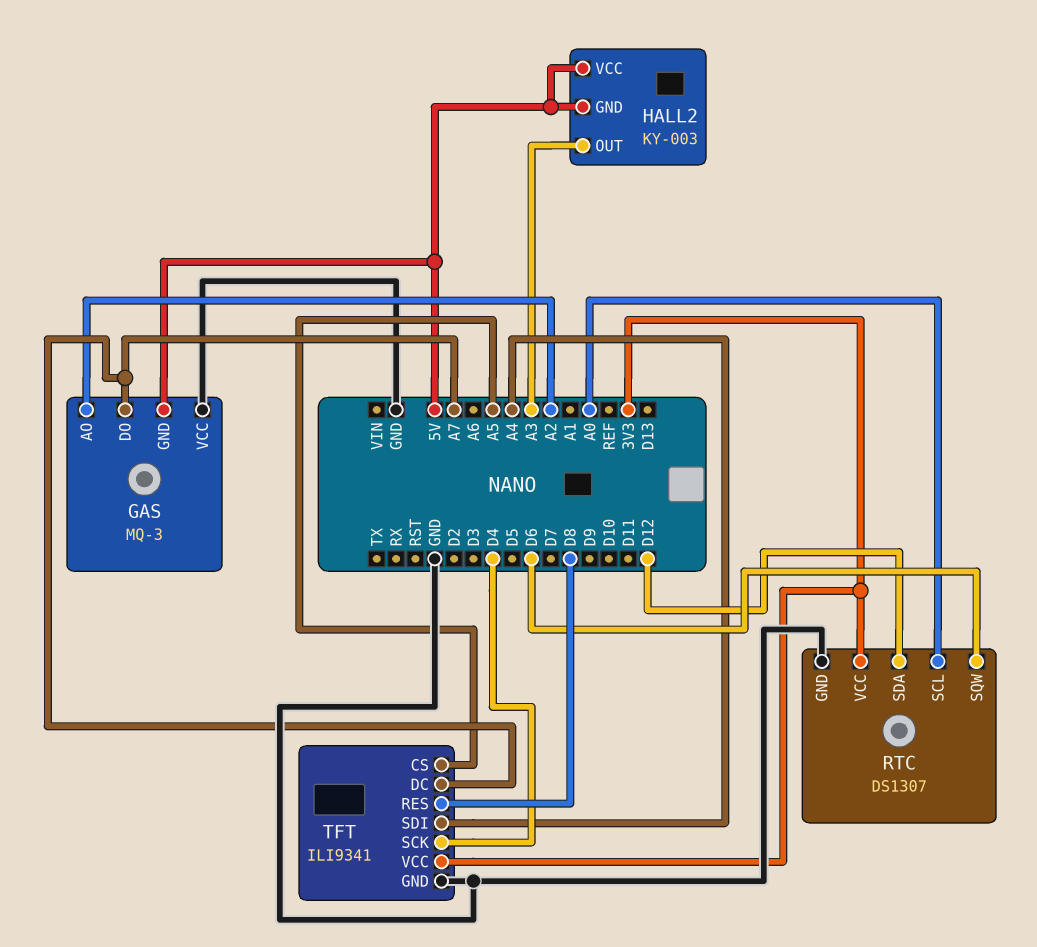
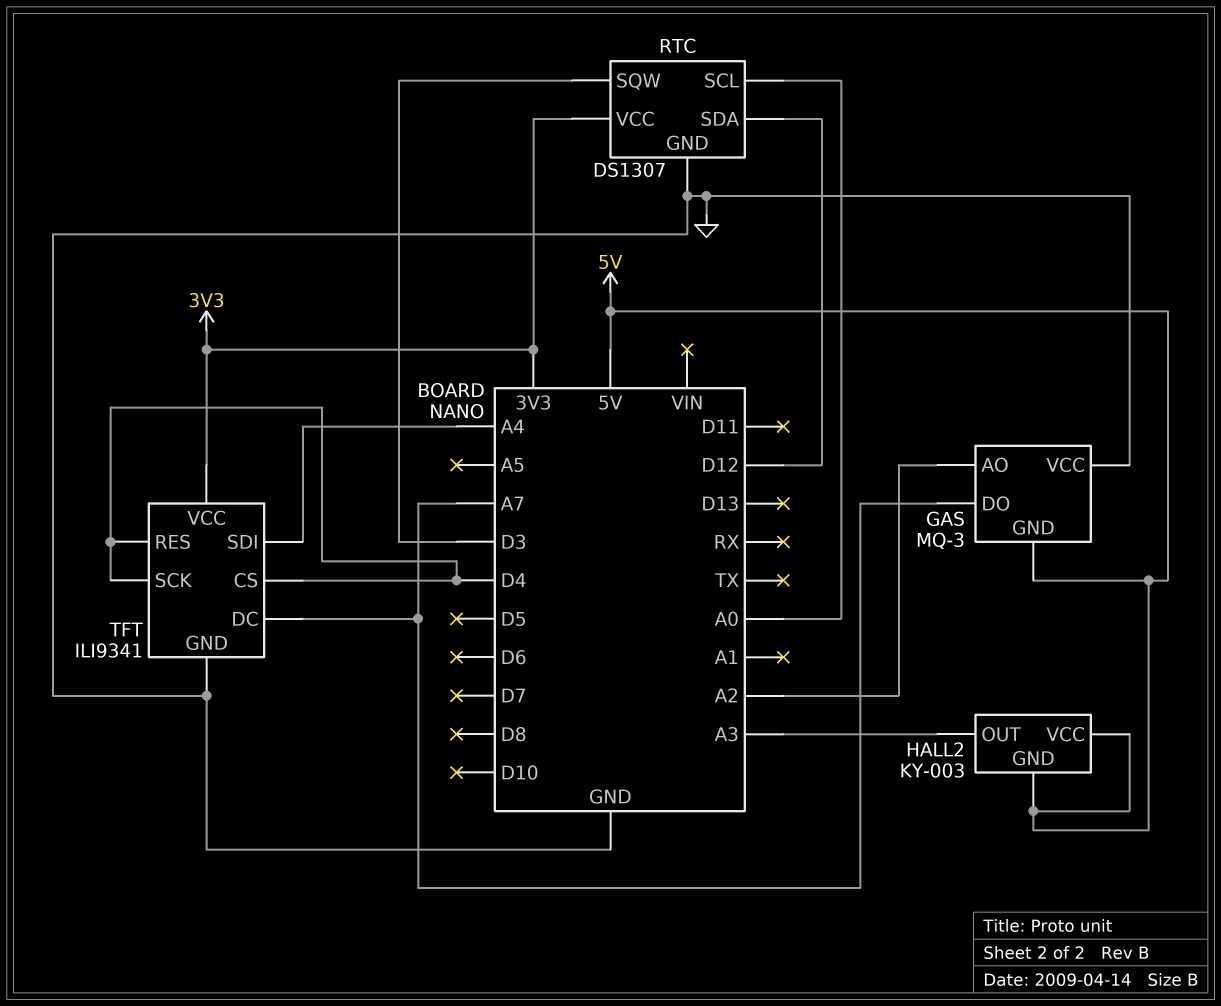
RTC pin SQW: D6 -> D3
TFT pin CS: A5 -> D4
TFT pin RES: D8 -> D4

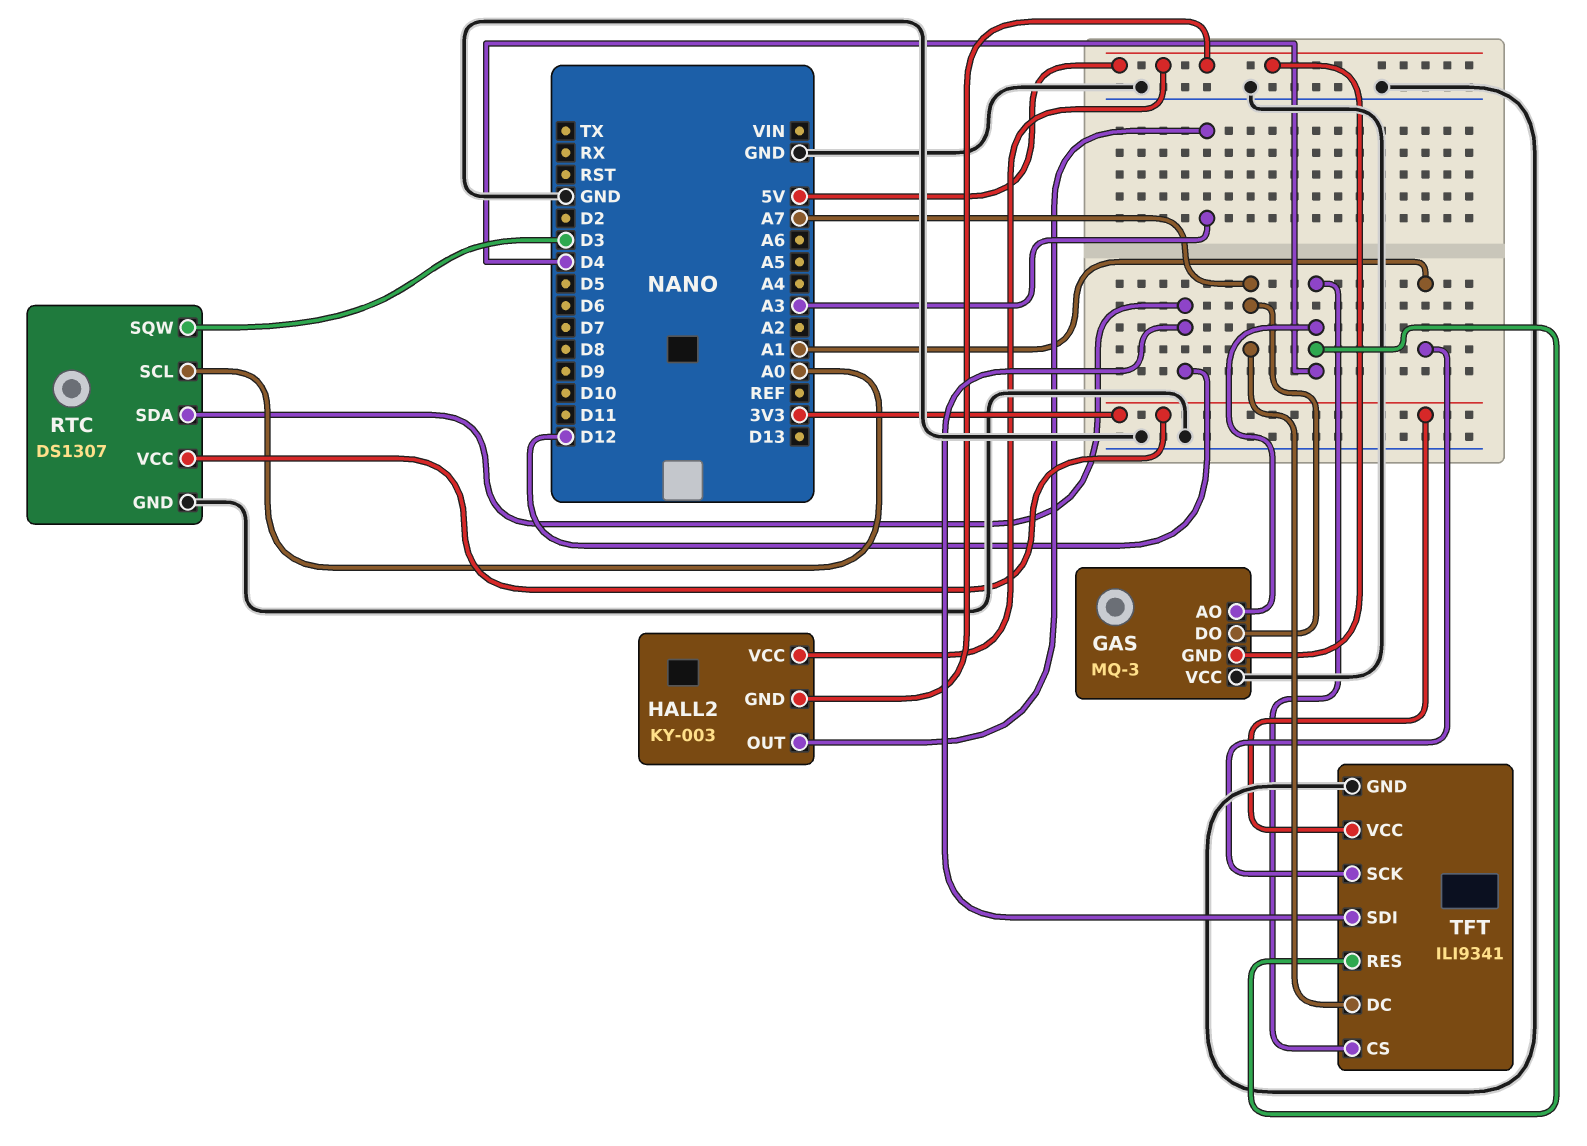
GAS pin AO: A2 -> D4
TFT pin SCK: D4 -> A1
TFT pin SDI: A4 -> D12

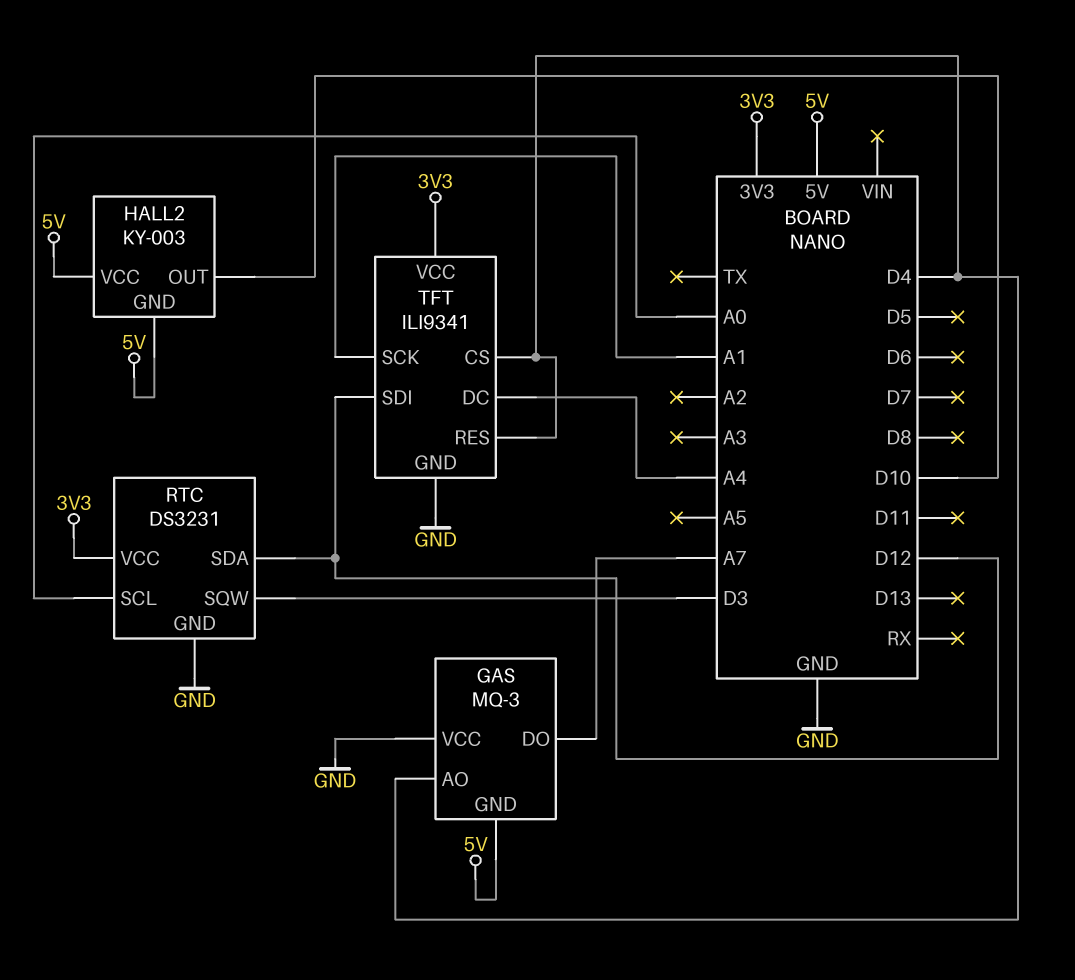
HALL2 pin OUT: A3 -> D10
RTC: DS1307 -> DS3231
TFT pin DC: A7 -> A4

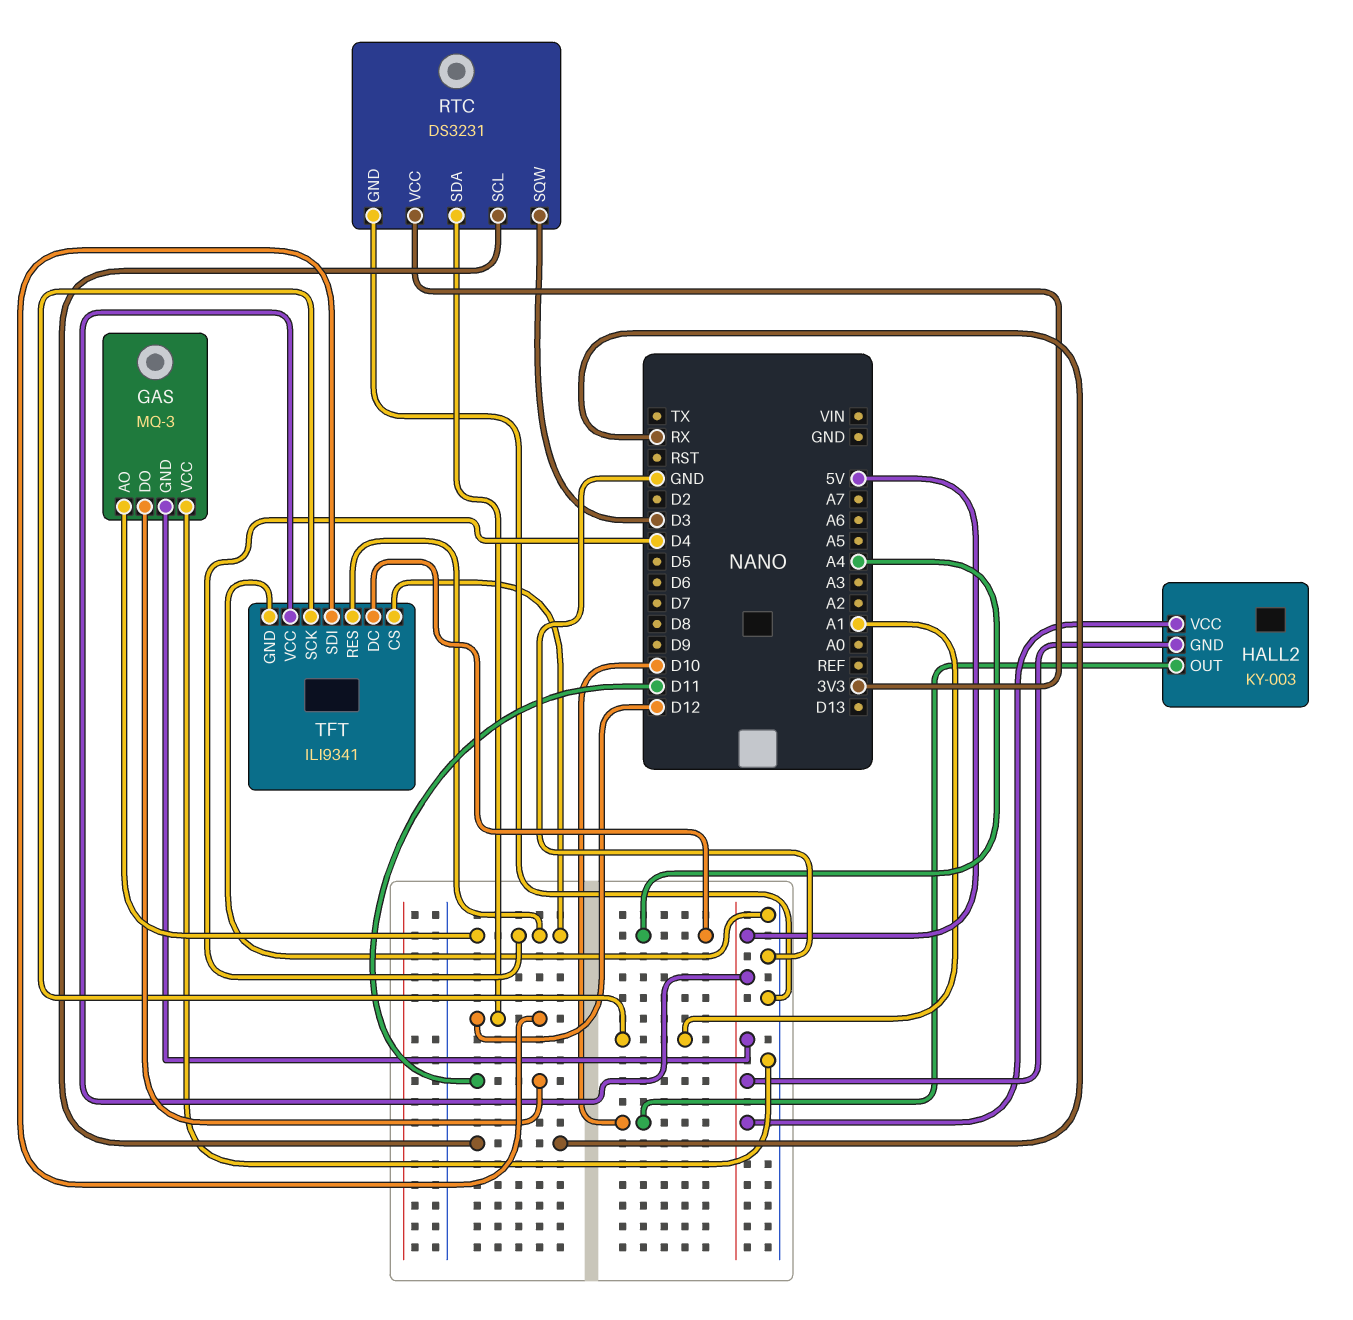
GAS pin DO: A7 -> D11
RTC pin SCL: A0 -> RX
TFT pin VCC: 3V3 -> 5V

